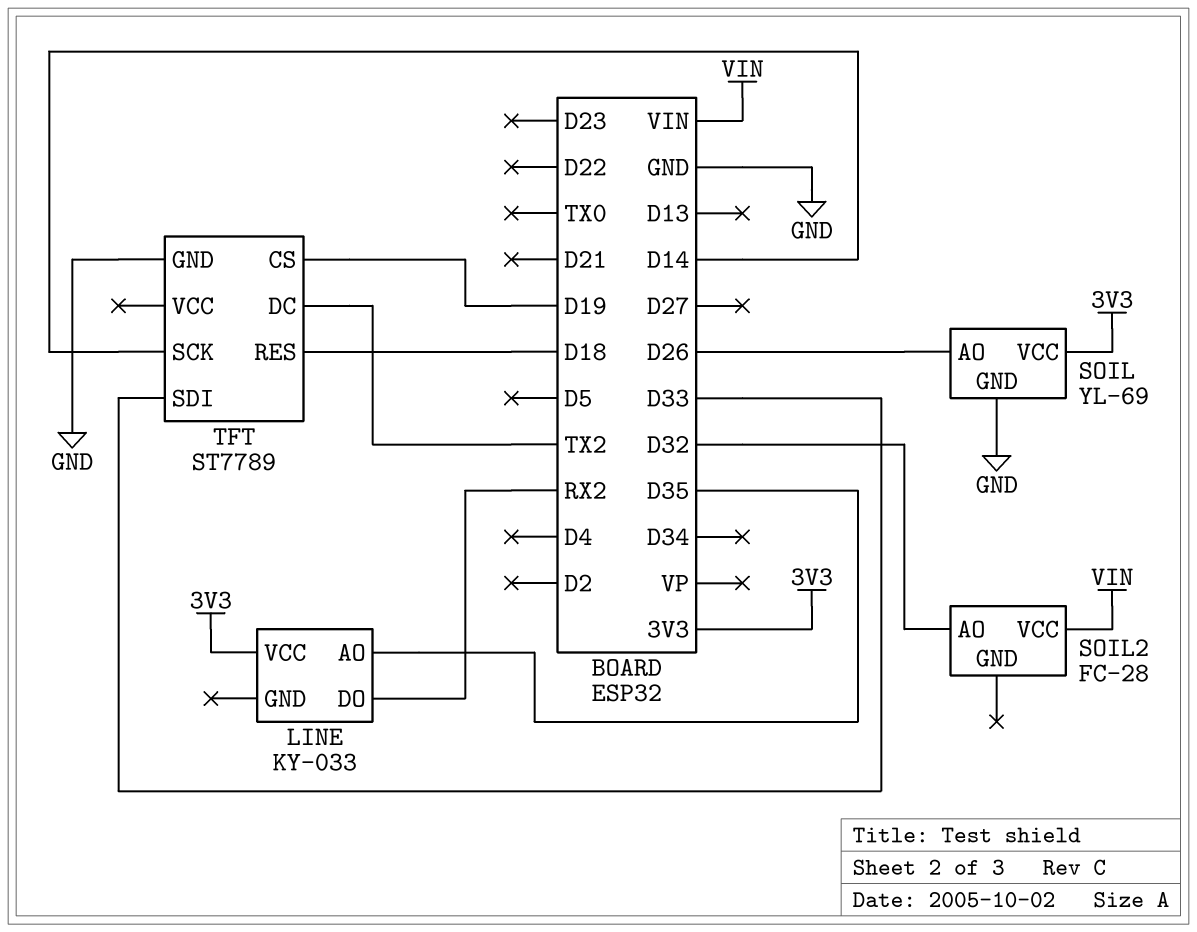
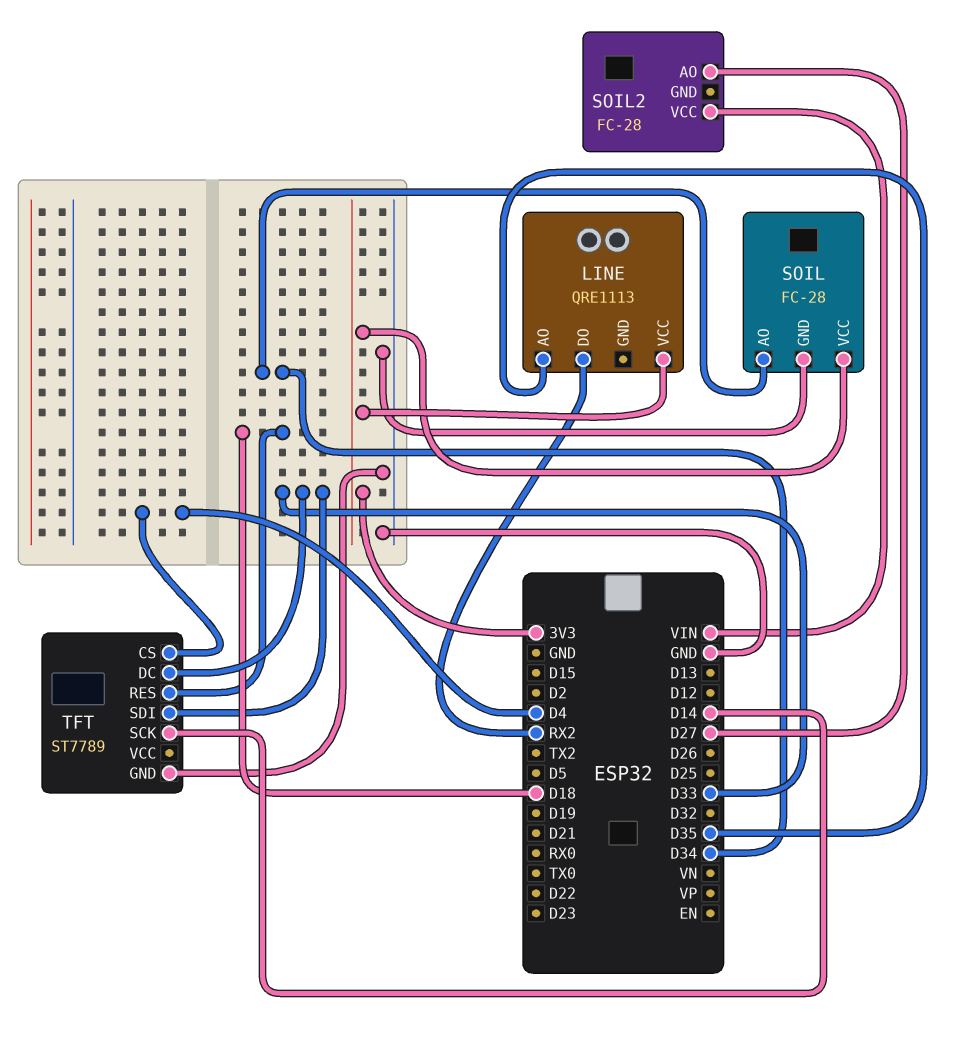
LINE: KY-033 -> QRE1113
SOIL: YL-69 -> FC-28
SOIL pin AO: D26 -> D34
SOIL2 pin AO: D32 -> D27
TFT pin CS: D19 -> D4
TFT pin DC: TX2 -> D33

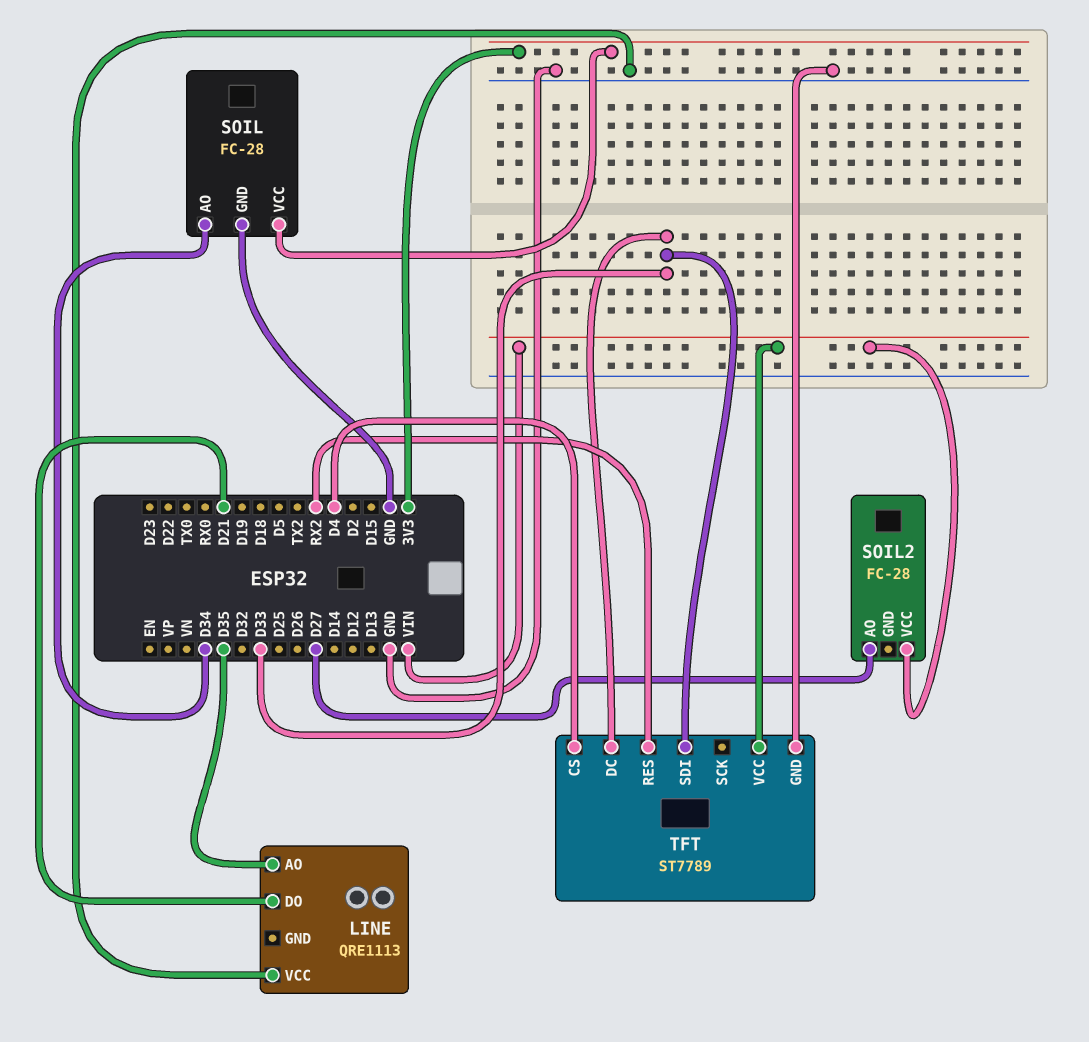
LINE pin DO: RX2 -> D21
LINE pin VCC: 3V3 -> GND
TFT pin RES: D18 -> RX2
TFT pin SCK: D14 -> none
TFT pin VCC: none -> VIN

